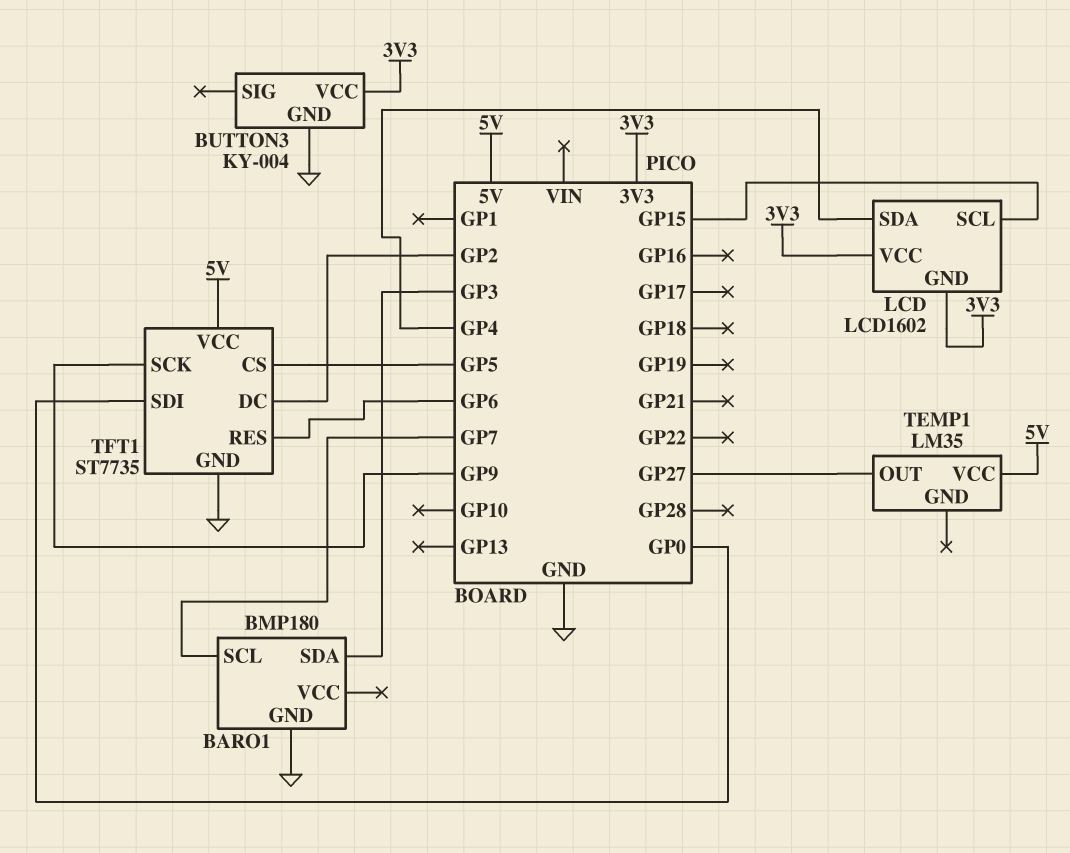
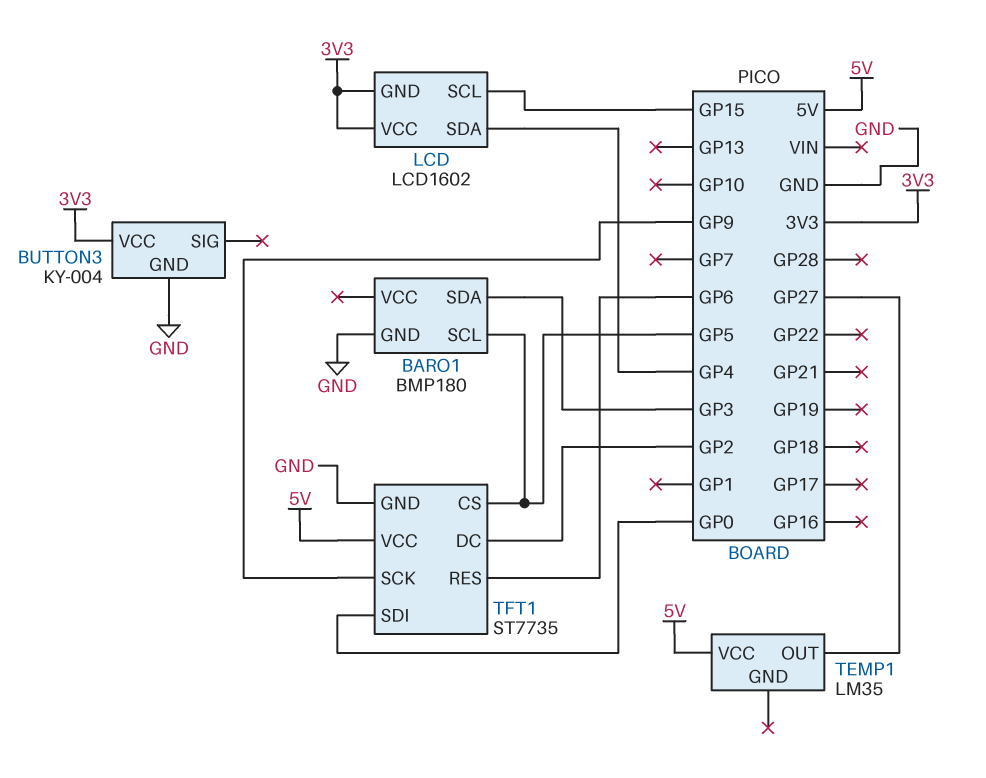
BARO1 pin SCL: GP7 -> GP5

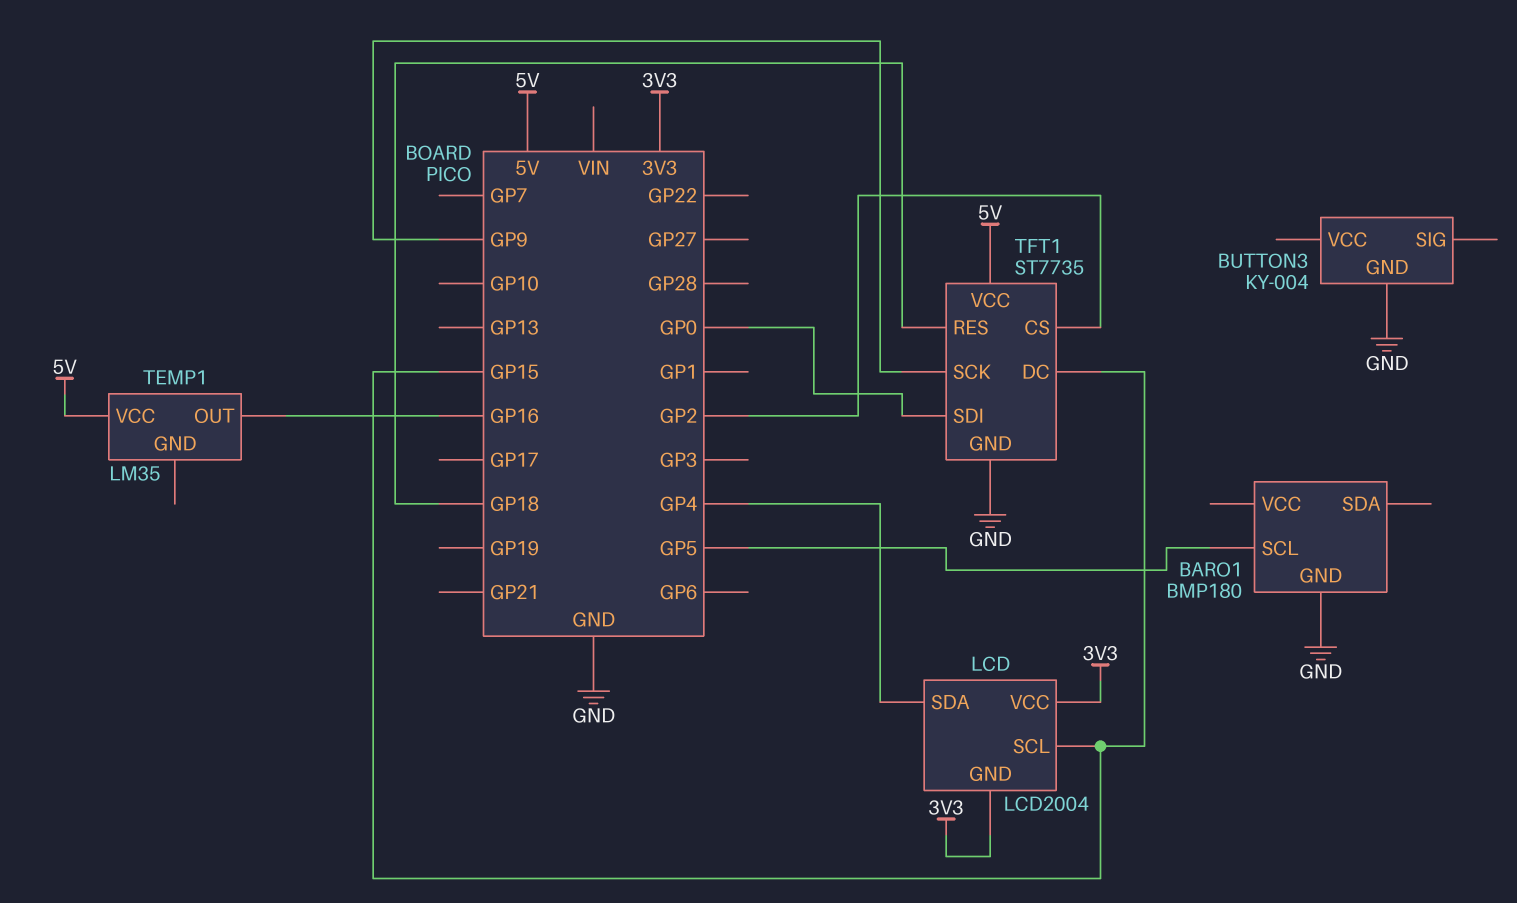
BARO1 pin SDA: GP3 -> none
BUTTON3 pin VCC: 3V3 -> none
LCD: LCD1602 -> LCD2004
TEMP1 pin OUT: GP27 -> GP16
TFT1 pin CS: GP5 -> GP2
TFT1 pin DC: GP2 -> GP15
TFT1 pin RES: GP6 -> GP18

